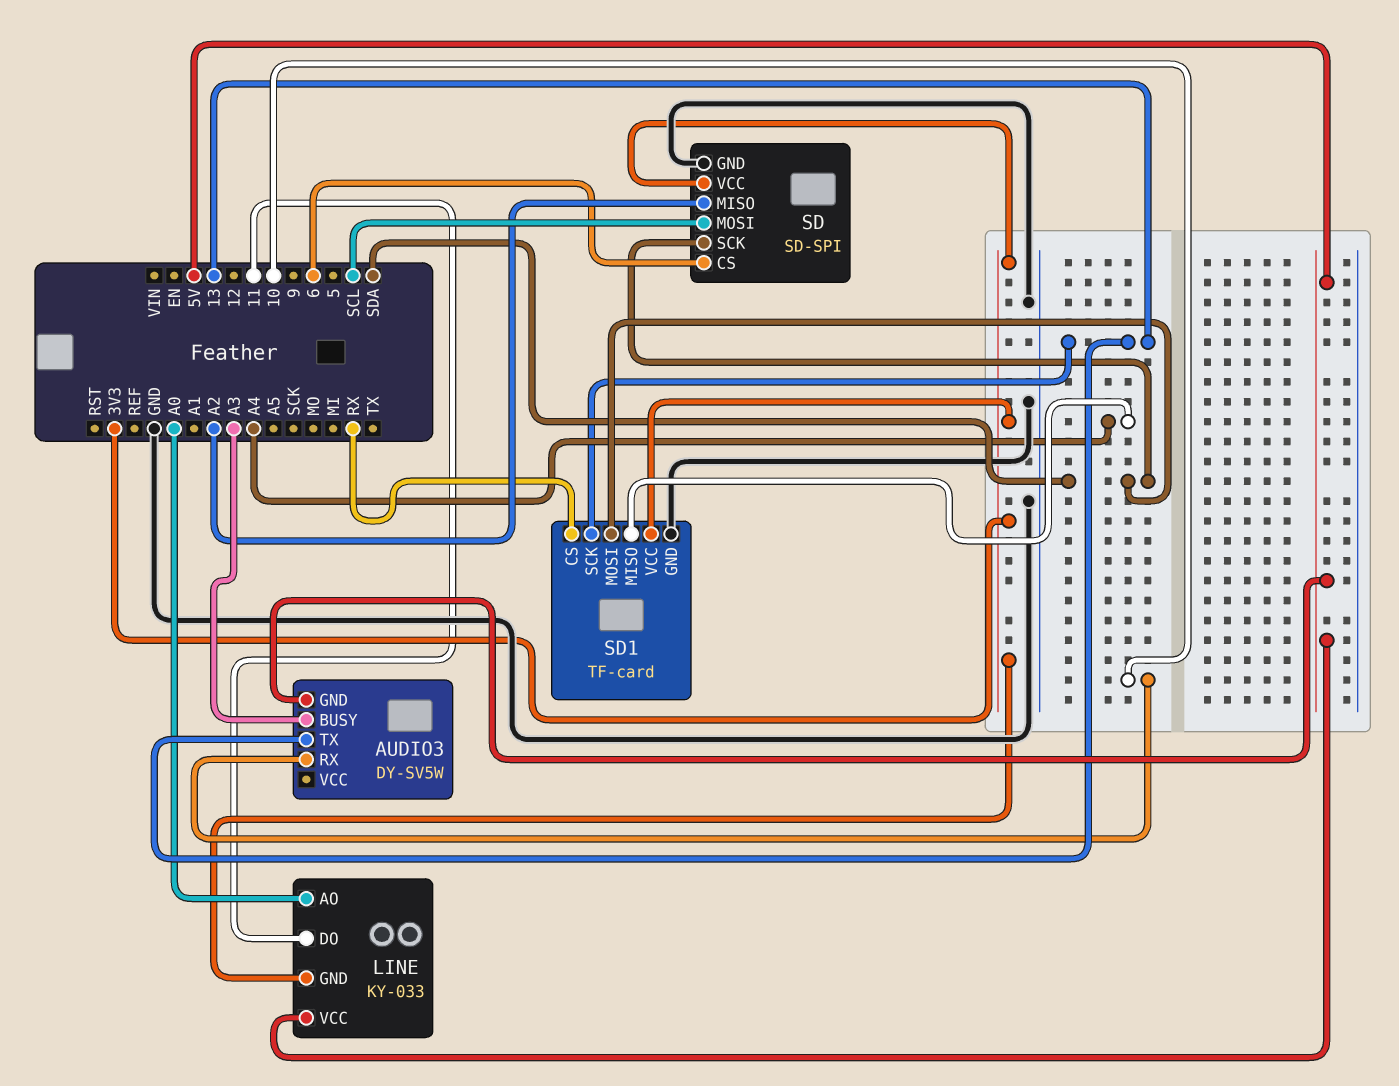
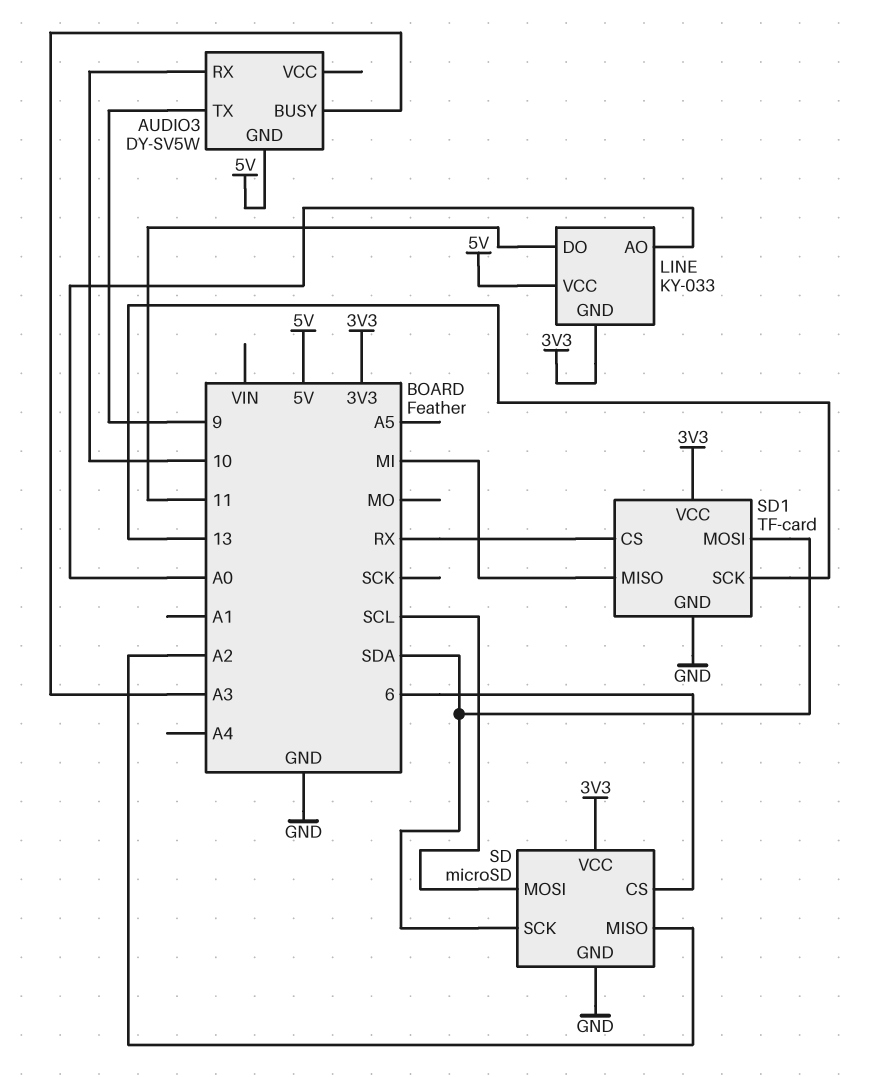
AUDIO3 pin TX: 13 -> 9
SD: SD-SPI -> microSD
SD1 pin MISO: A4 -> MI

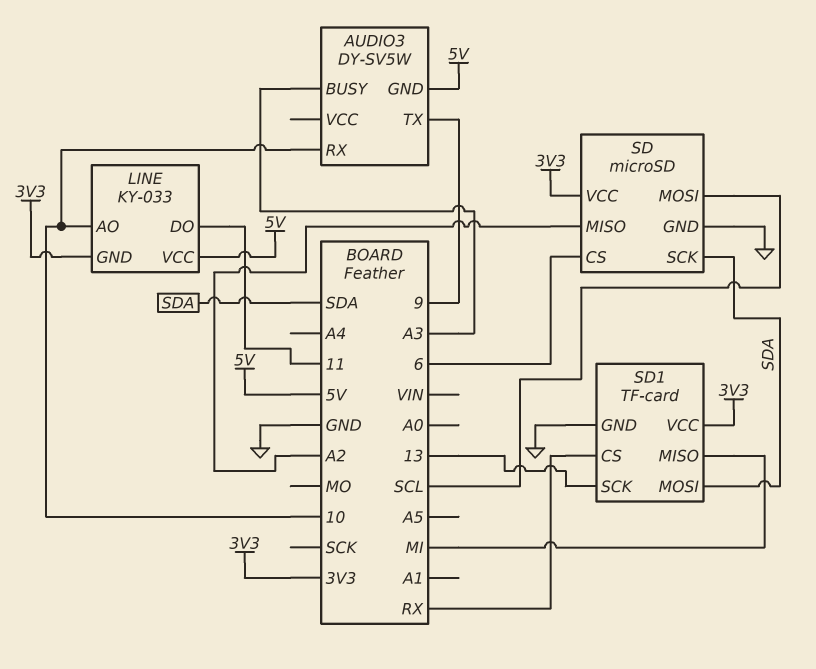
LINE pin AO: A0 -> 10

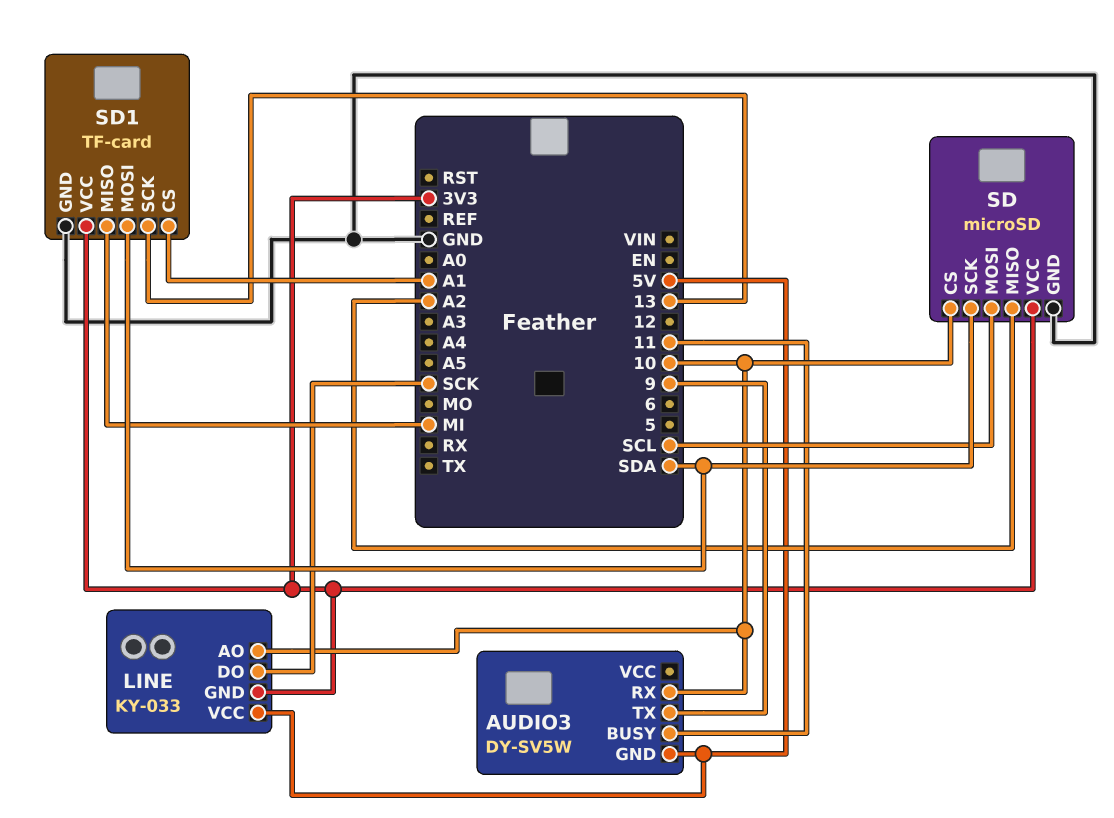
AUDIO3 pin BUSY: A3 -> 11
LINE pin DO: 11 -> SCK
SD pin CS: 6 -> 10
SD1 pin CS: RX -> A1

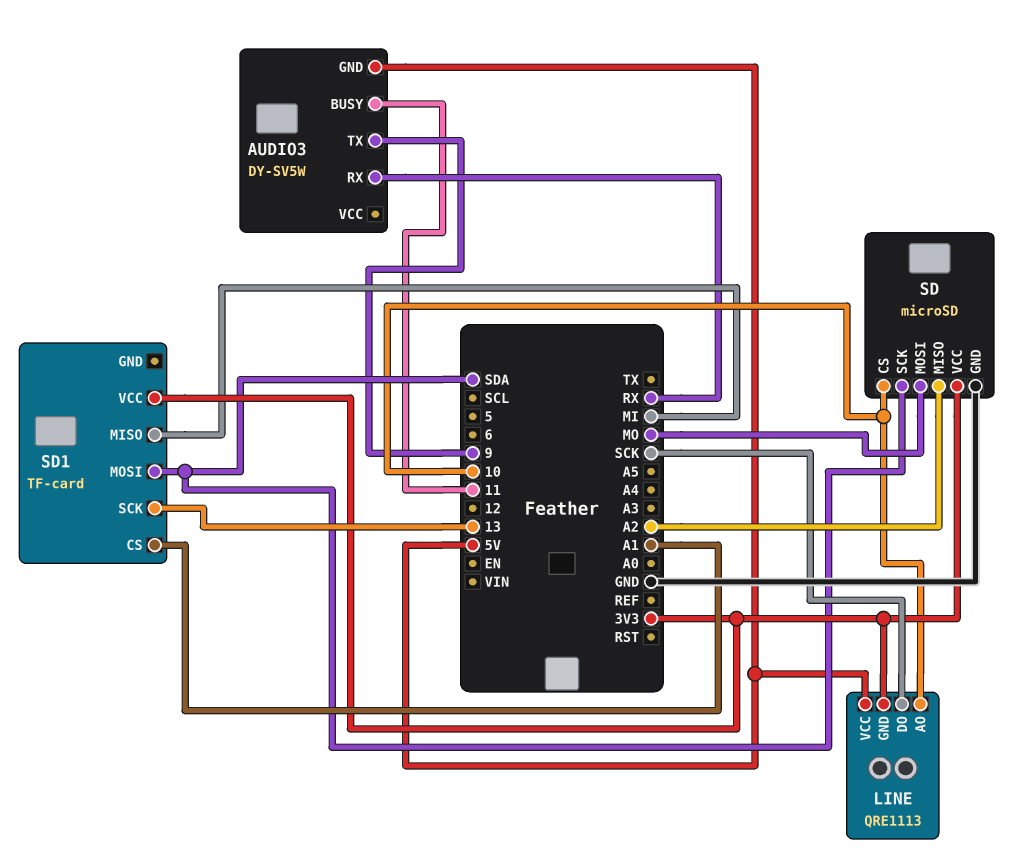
AUDIO3 pin RX: 10 -> RX
LINE: KY-033 -> QRE1113
SD pin MOSI: SCL -> MO
SD1 pin GND: GND -> none

